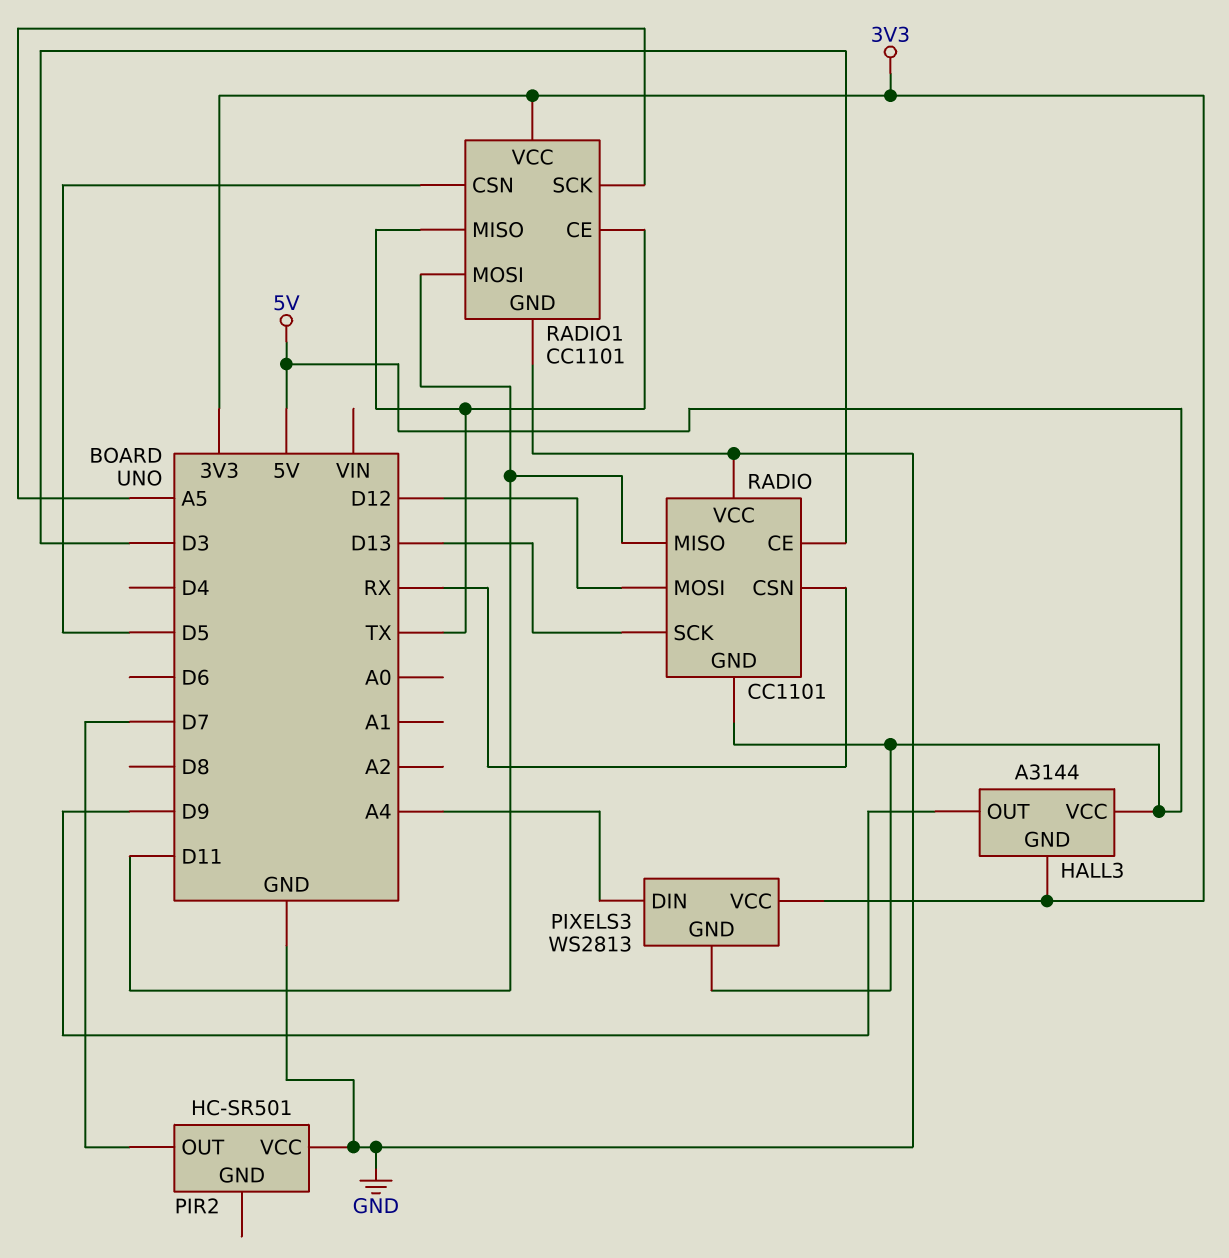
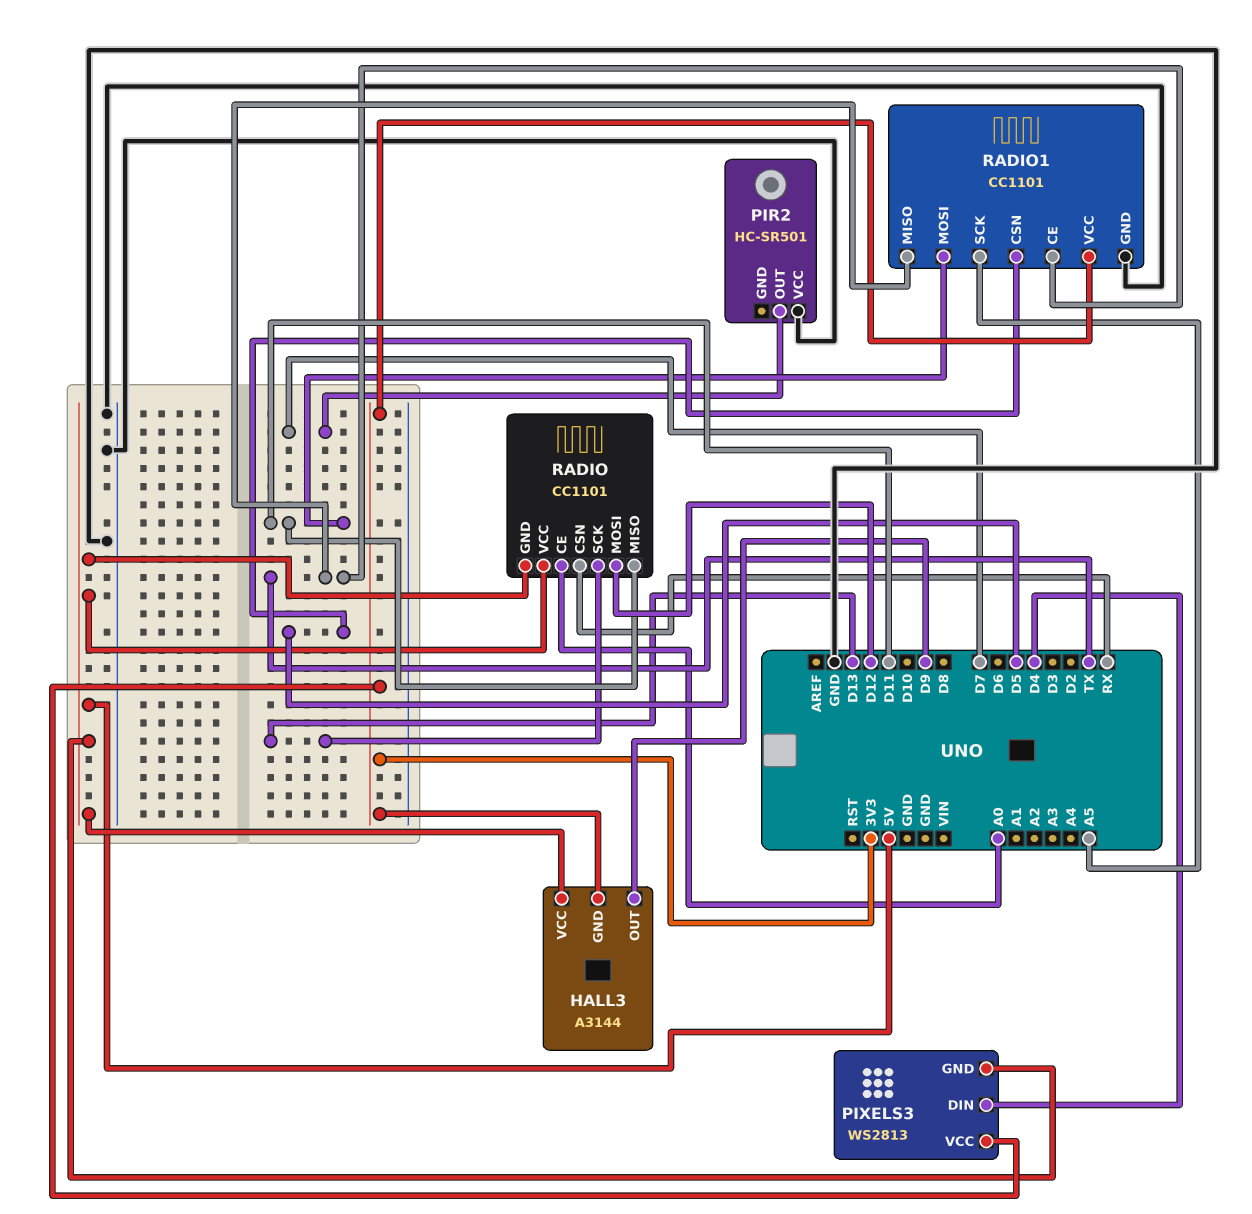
PIXELS3 pin DIN: A4 -> D4
RADIO pin CE: D3 -> A0
RADIO pin VCC: GND -> 5V

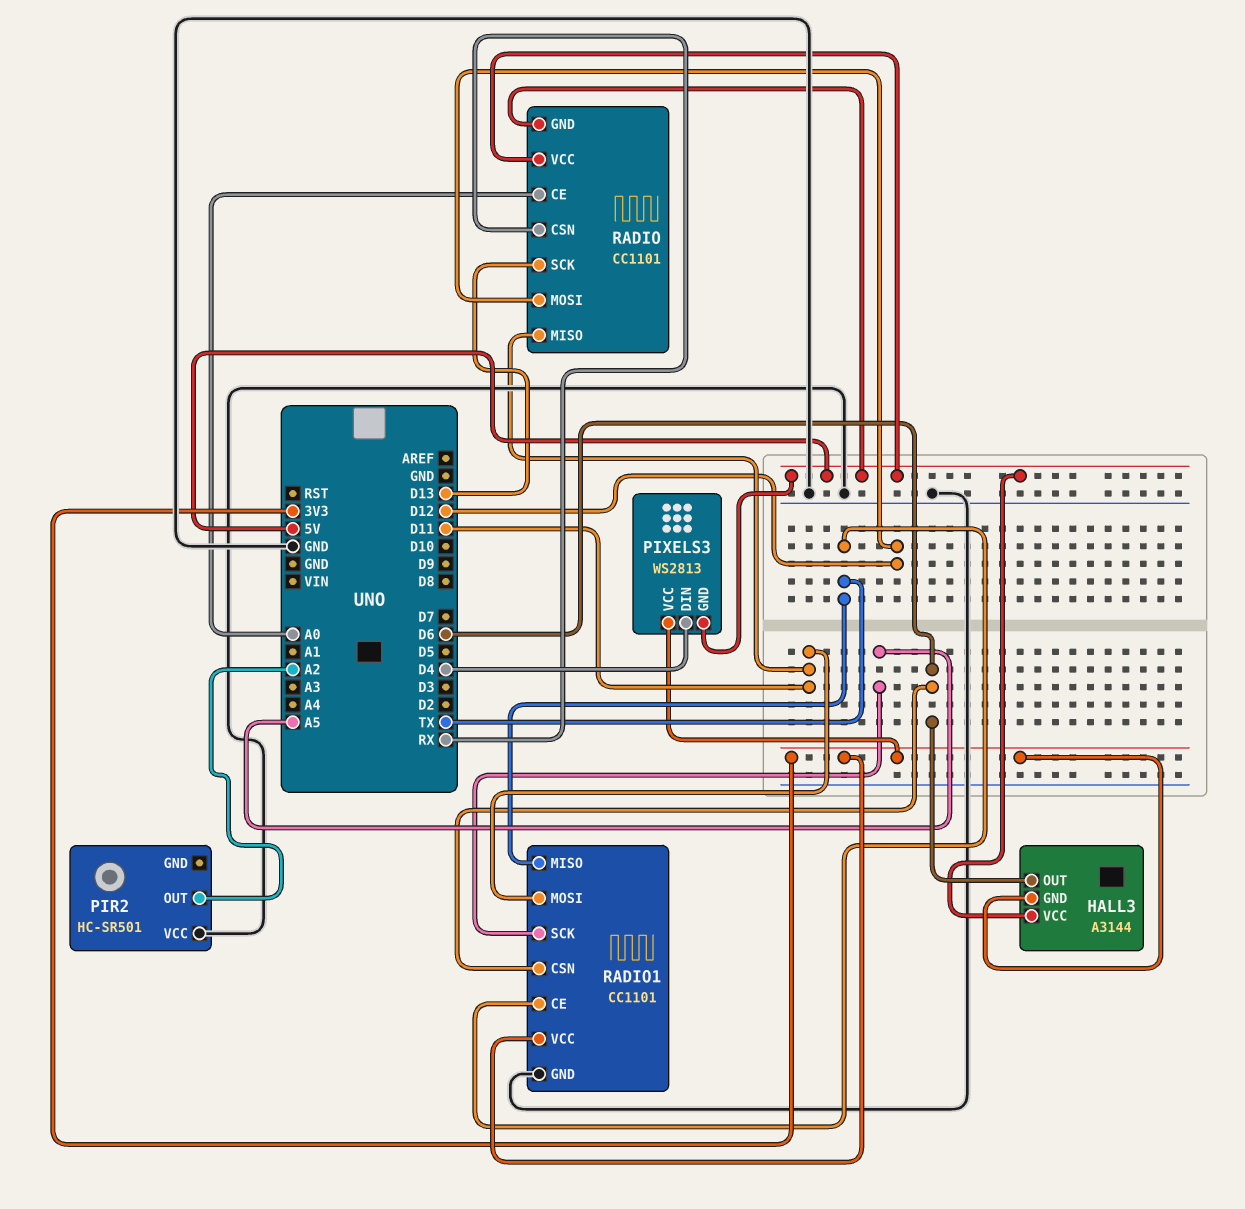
HALL3 pin OUT: D9 -> D6
PIR2 pin OUT: D7 -> A2
RADIO1 pin CSN: D5 -> D6

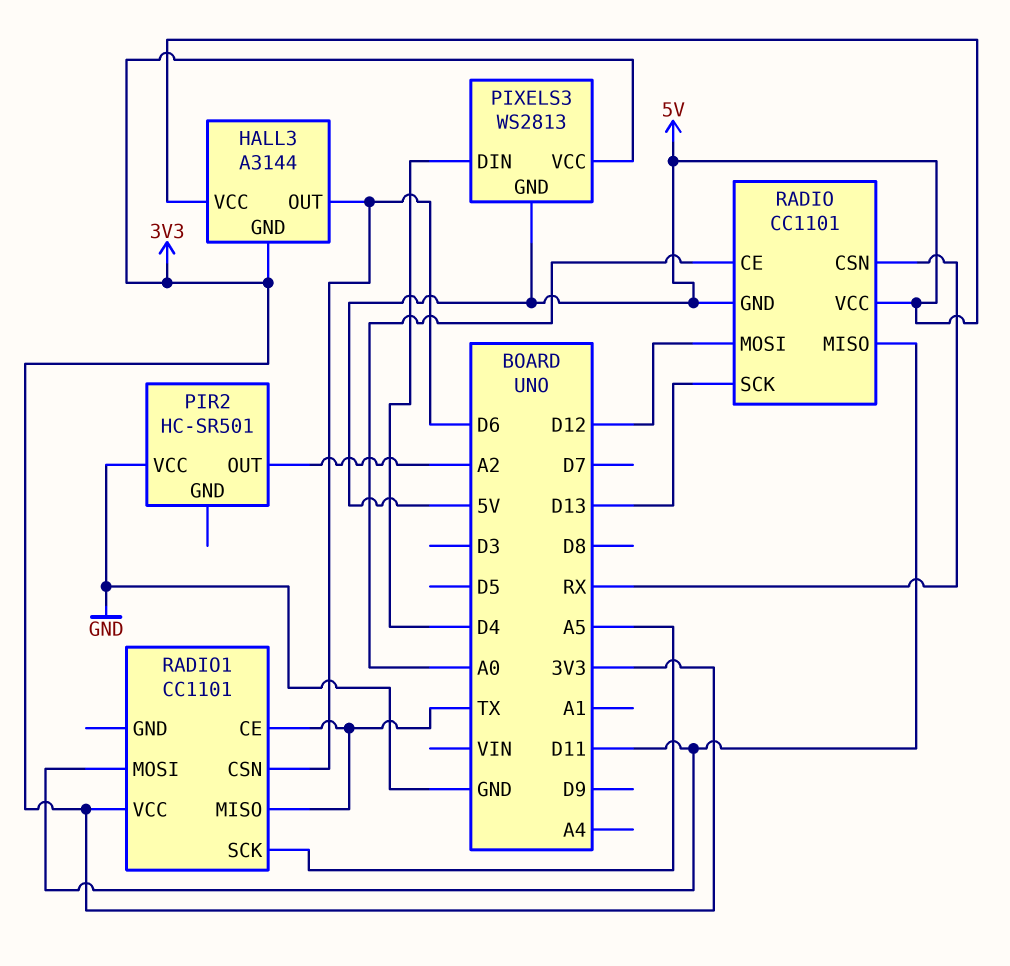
RADIO1 pin GND: GND -> none

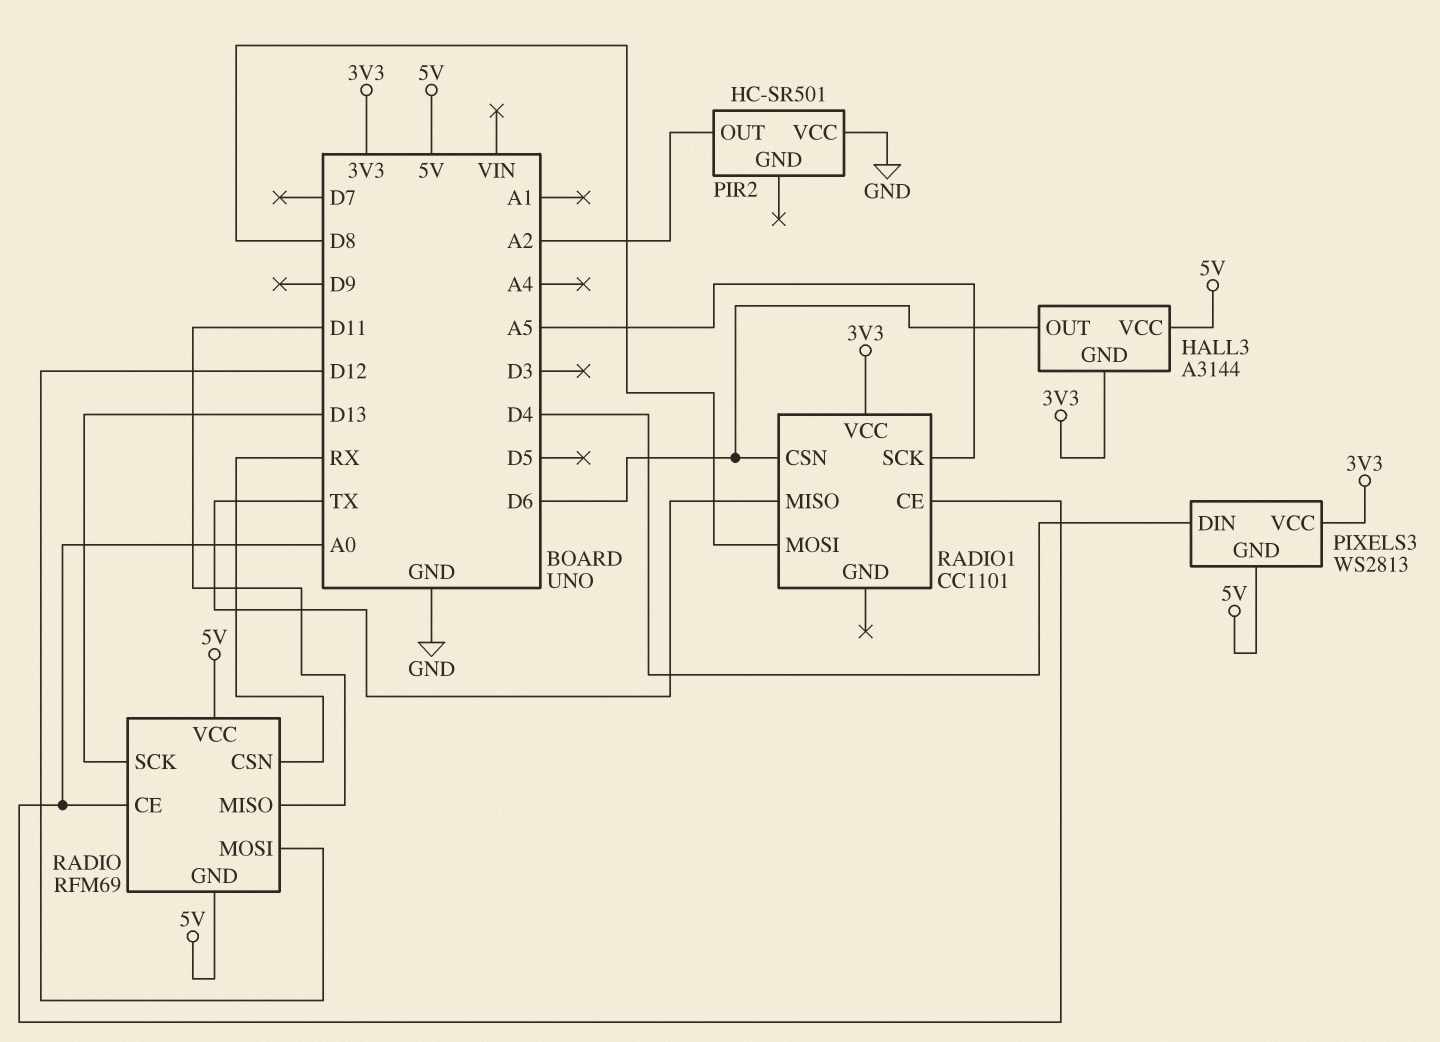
RADIO: CC1101 -> RFM69
RADIO1 pin CE: TX -> A0
RADIO1 pin MOSI: D11 -> D8

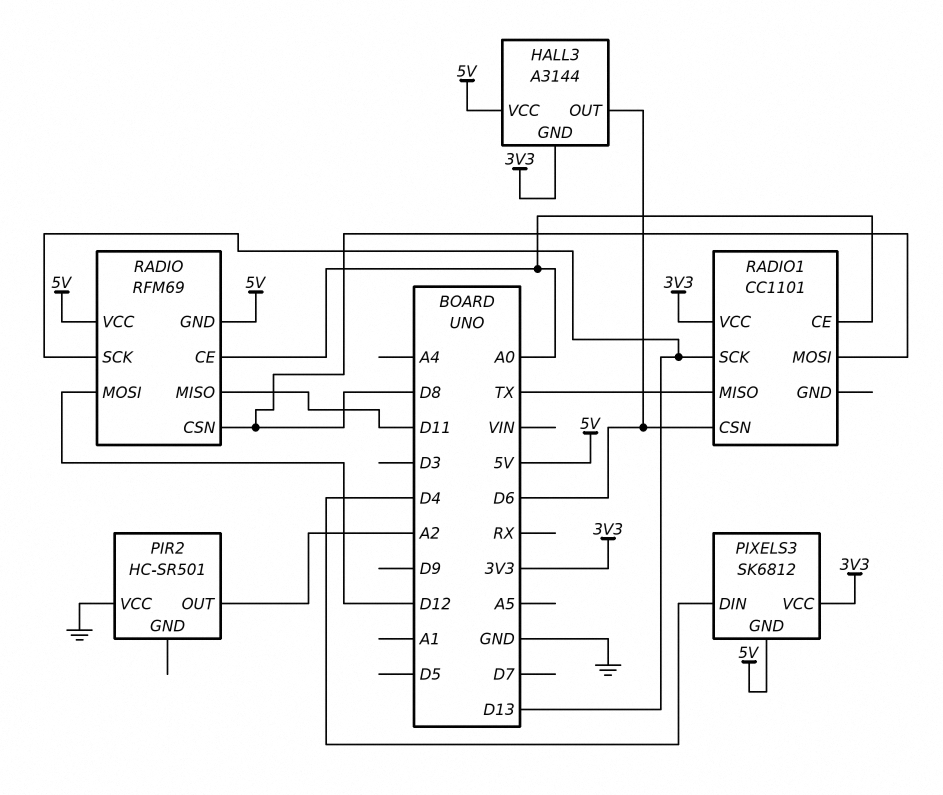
PIXELS3: WS2813 -> SK6812
RADIO pin CSN: RX -> D8
RADIO1 pin SCK: A5 -> D13

